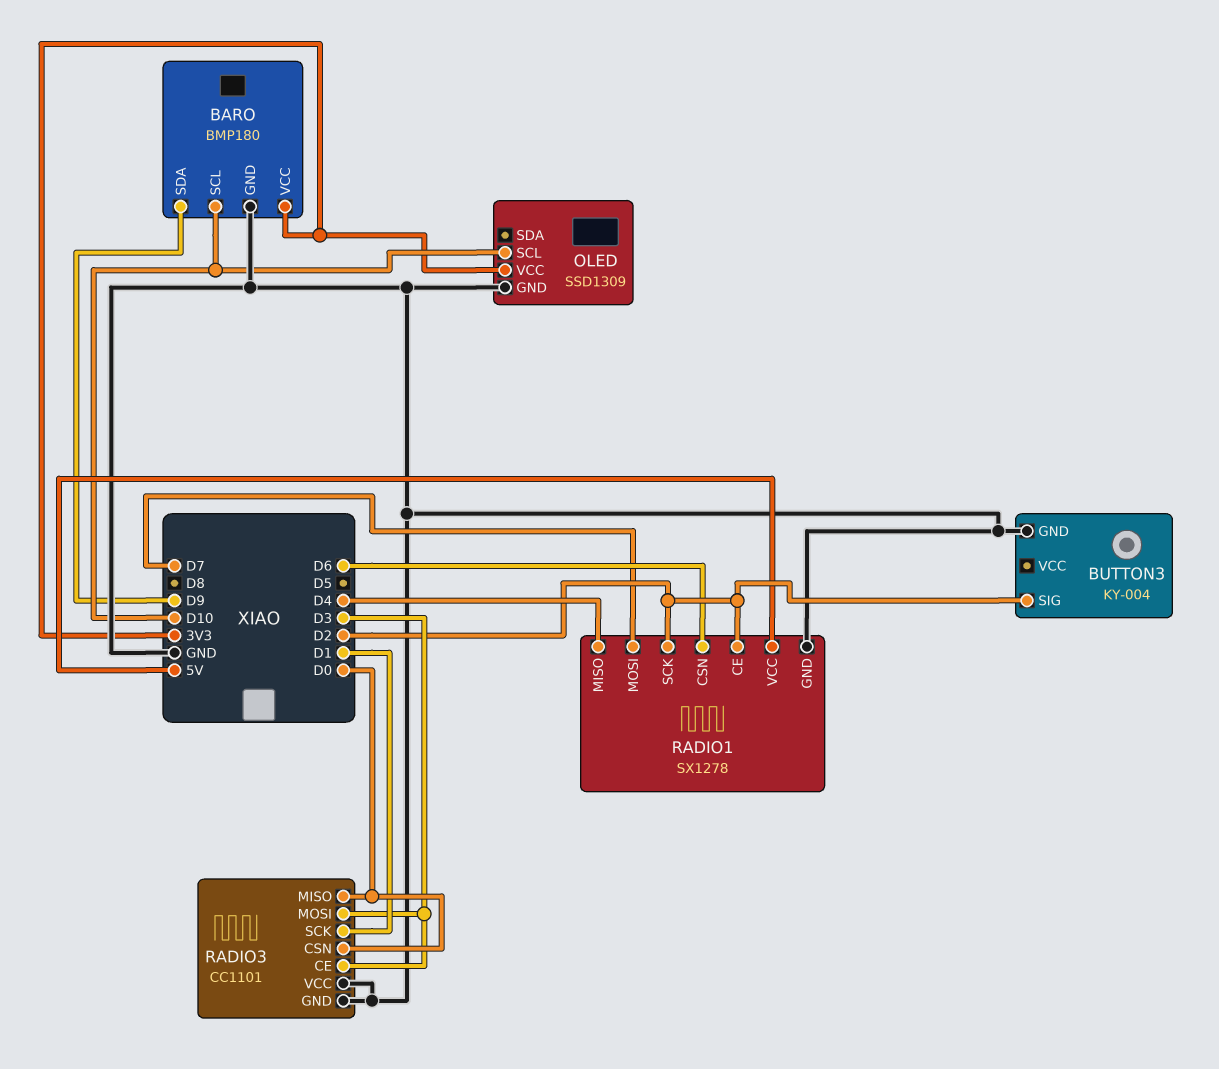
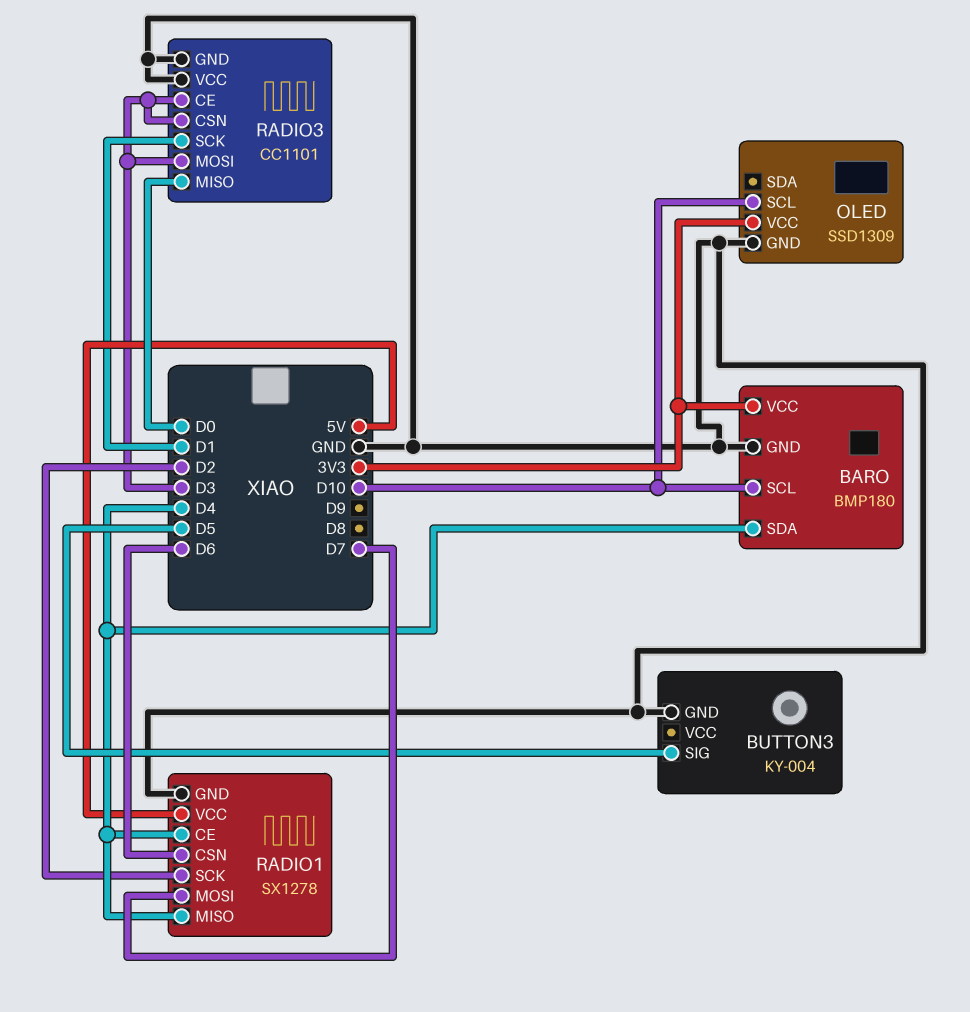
BARO pin SDA: D9 -> D4
BUTTON3 pin SIG: D2 -> D5
RADIO1 pin CE: D2 -> D4
RADIO3 pin CSN: D0 -> D3

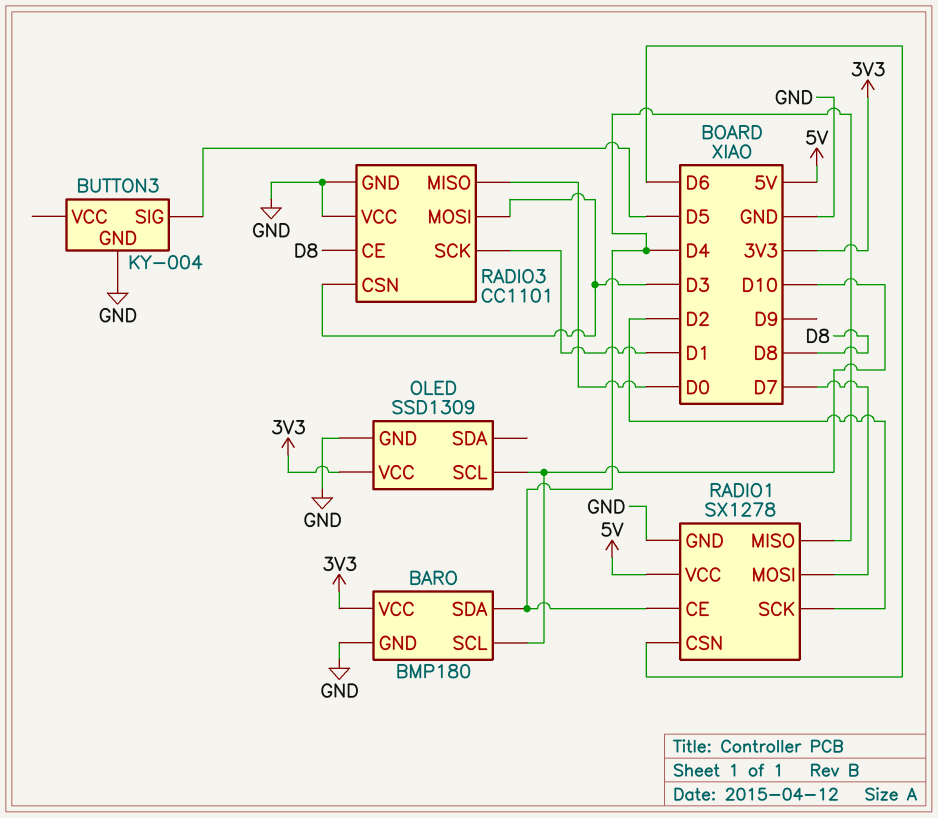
RADIO3 pin CE: D3 -> D8

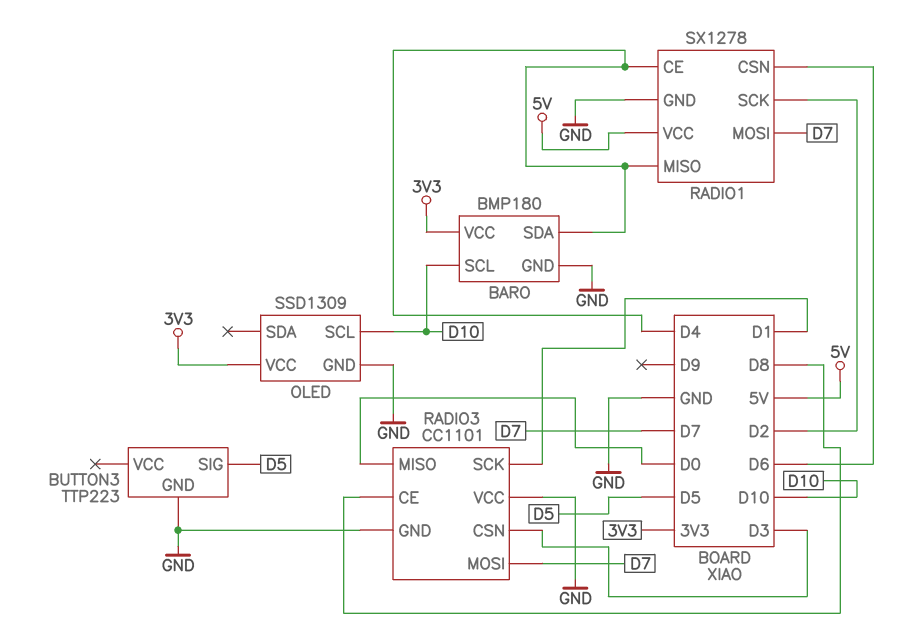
BUTTON3: KY-004 -> TTP223
RADIO3 pin MOSI: D3 -> D7

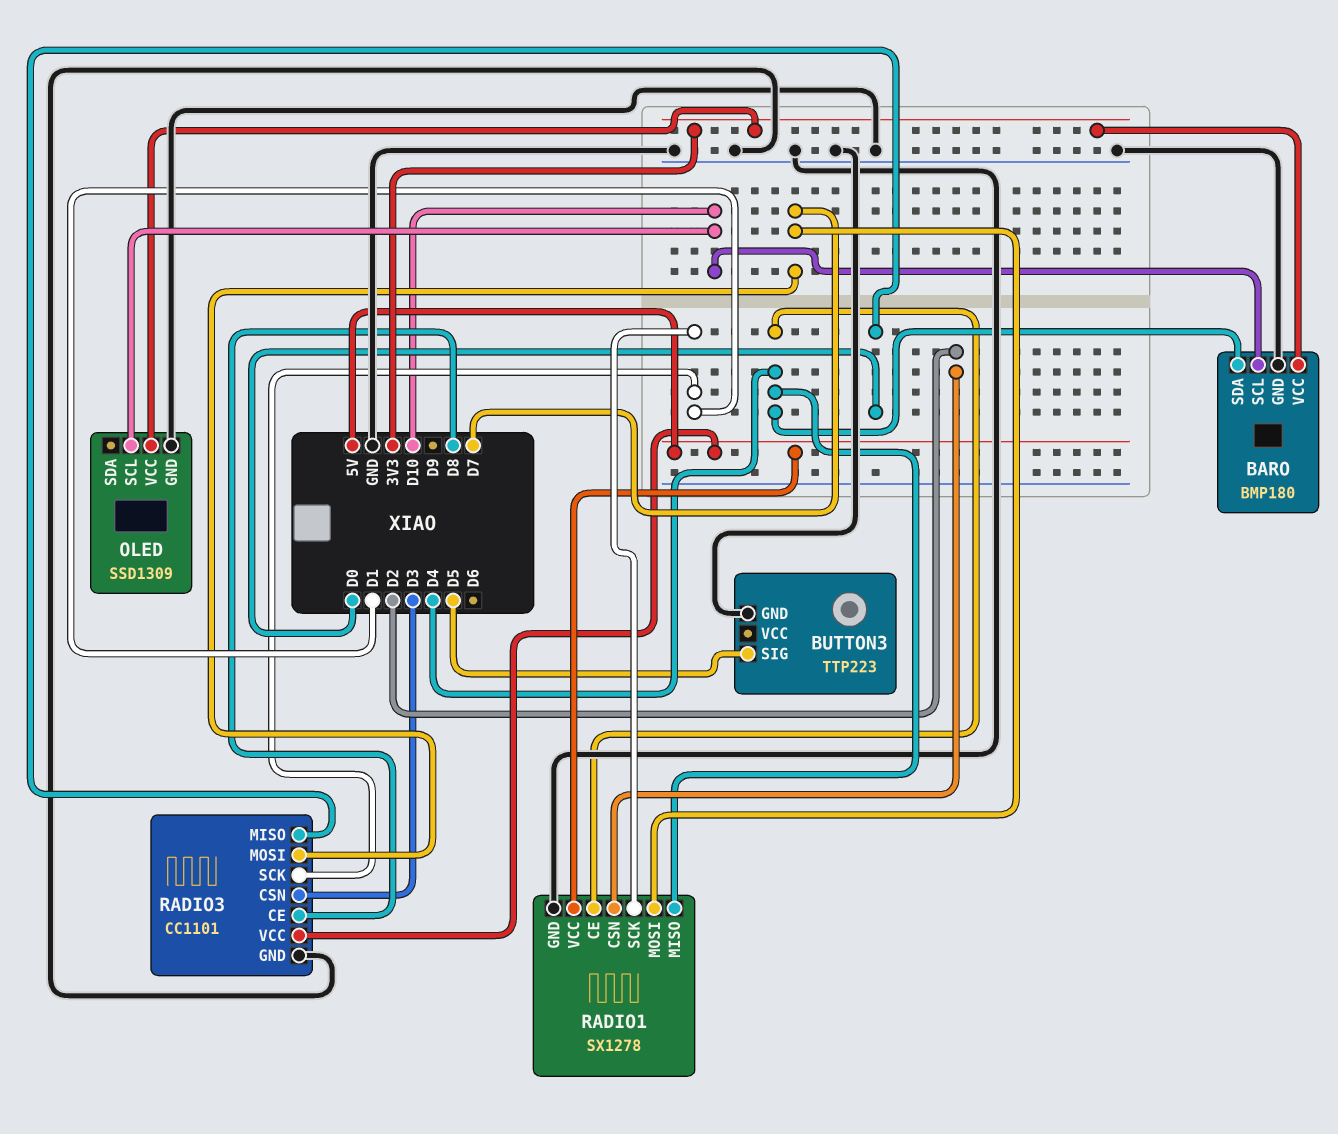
RADIO1 pin CSN: D6 -> D2
RADIO1 pin SCK: D2 -> D1
RADIO3 pin VCC: GND -> 5V

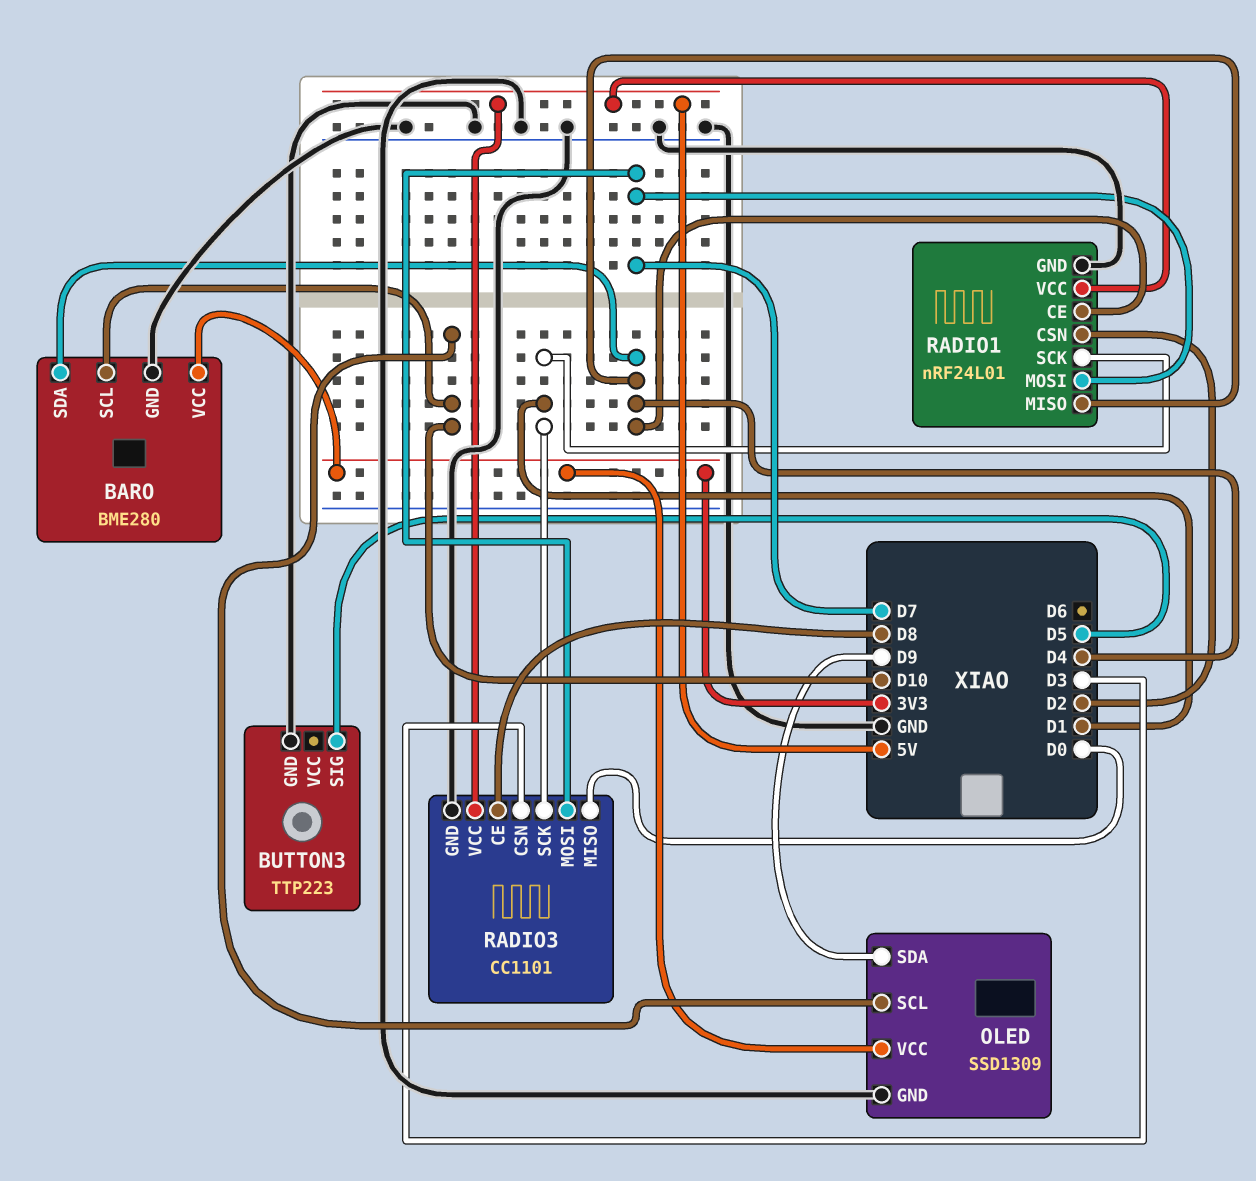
BARO: BMP180 -> BME280
OLED pin SDA: none -> D9
RADIO1: SX1278 -> nRF24L01

